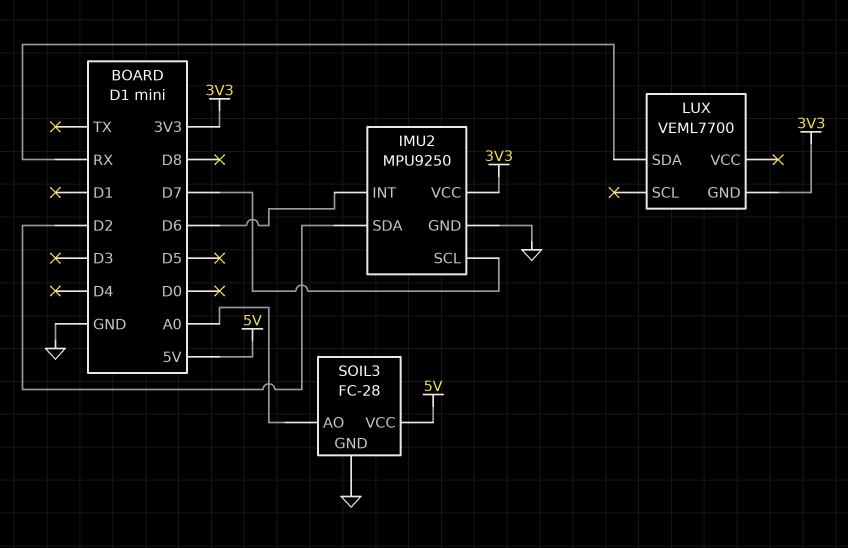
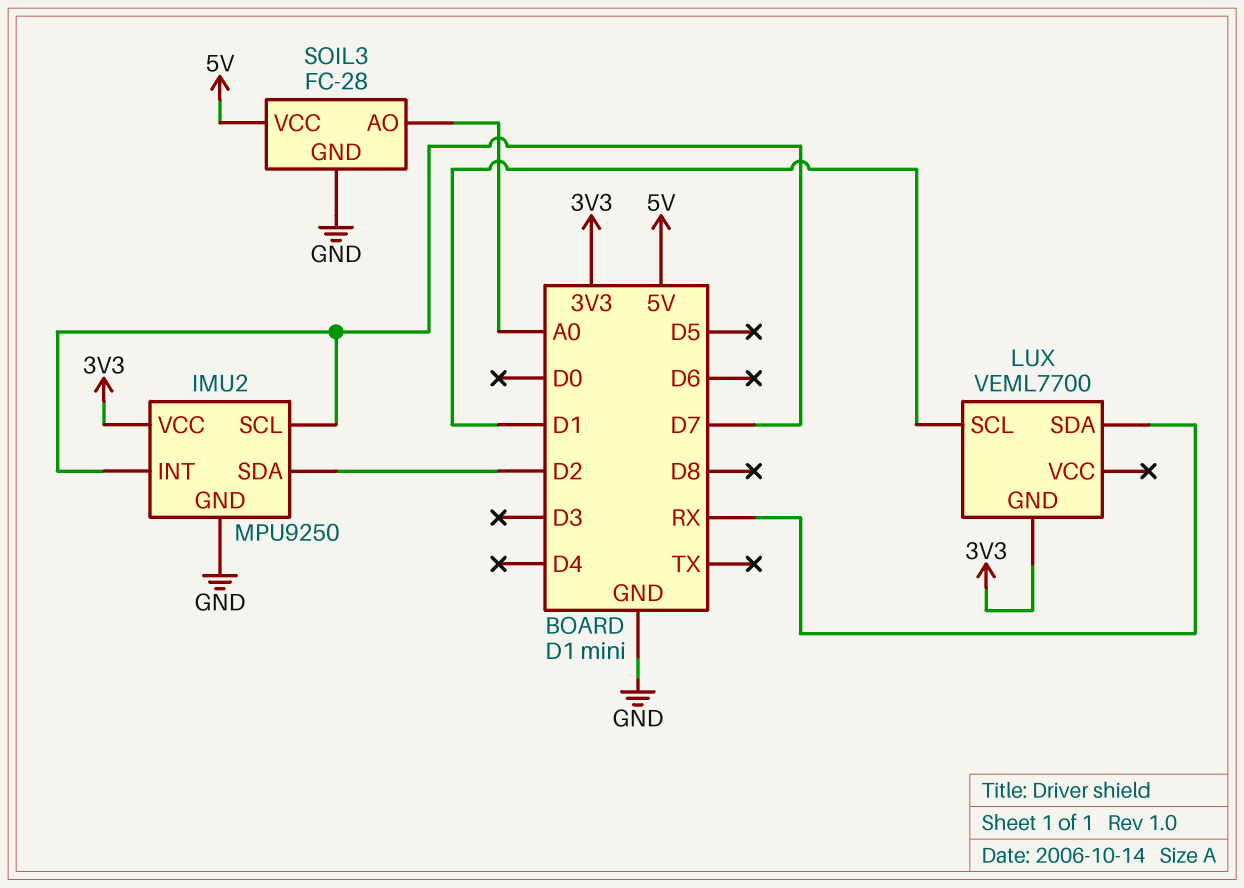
IMU2 pin INT: D6 -> D7
LUX pin SCL: none -> D1

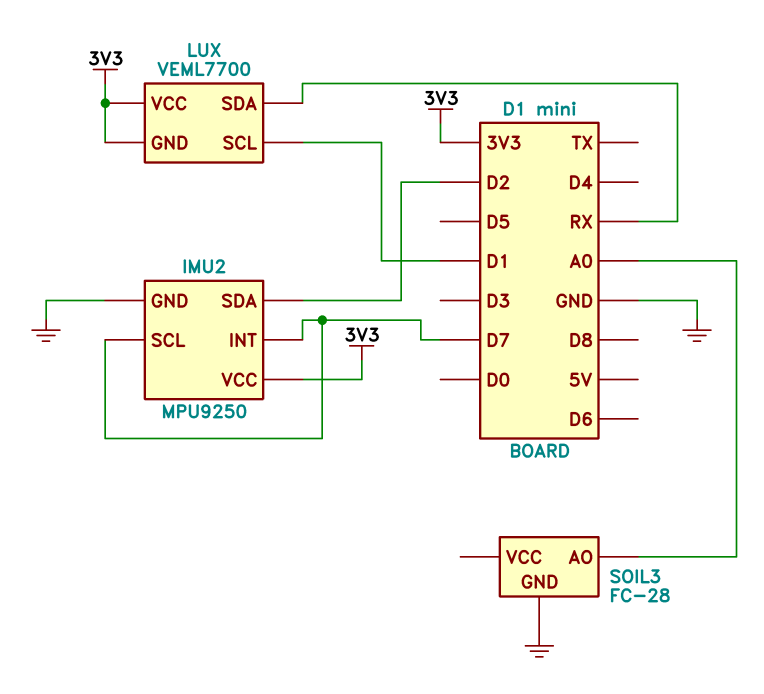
LUX pin VCC: none -> 3V3
SOIL3 pin VCC: 5V -> none

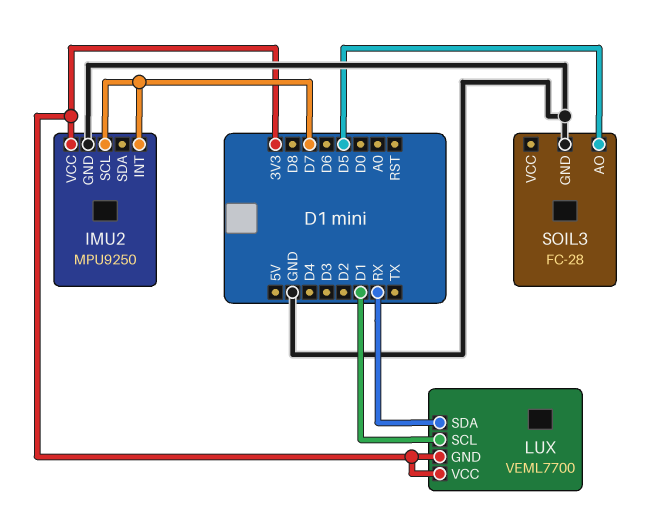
IMU2 pin SDA: D2 -> none
SOIL3 pin AO: A0 -> D5

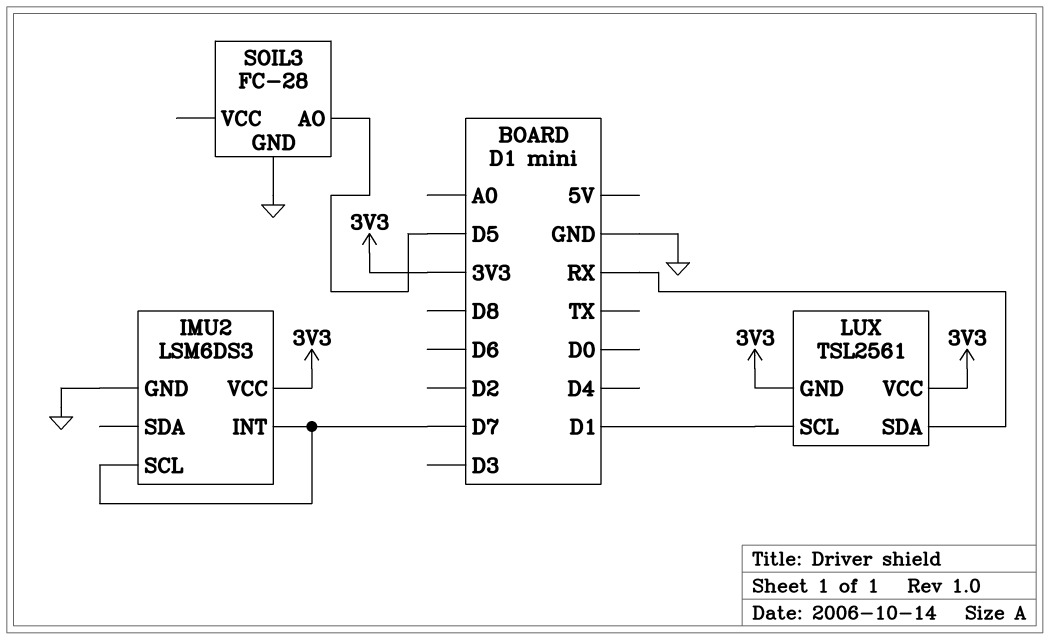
IMU2: MPU9250 -> LSM6DS3
LUX: VEML7700 -> TSL2561

